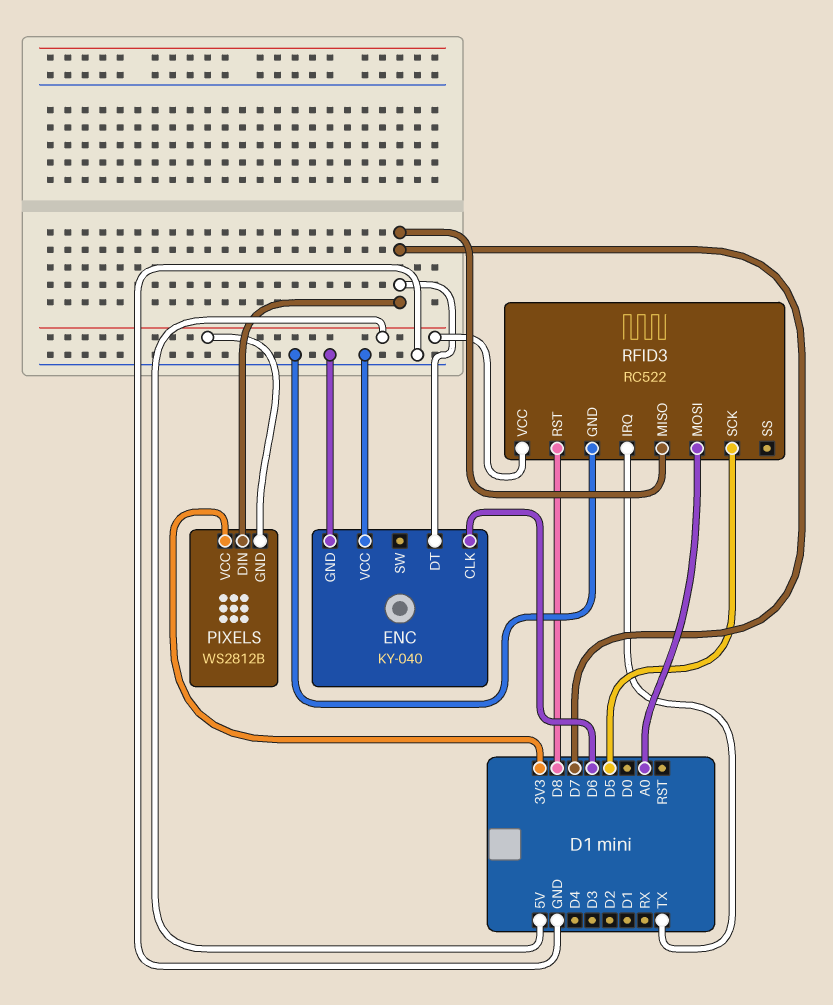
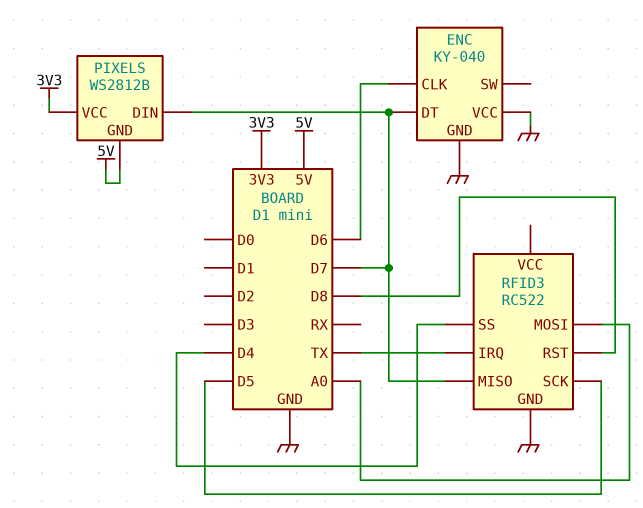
RFID3 pin SS: none -> D4
RFID3 pin VCC: 5V -> none

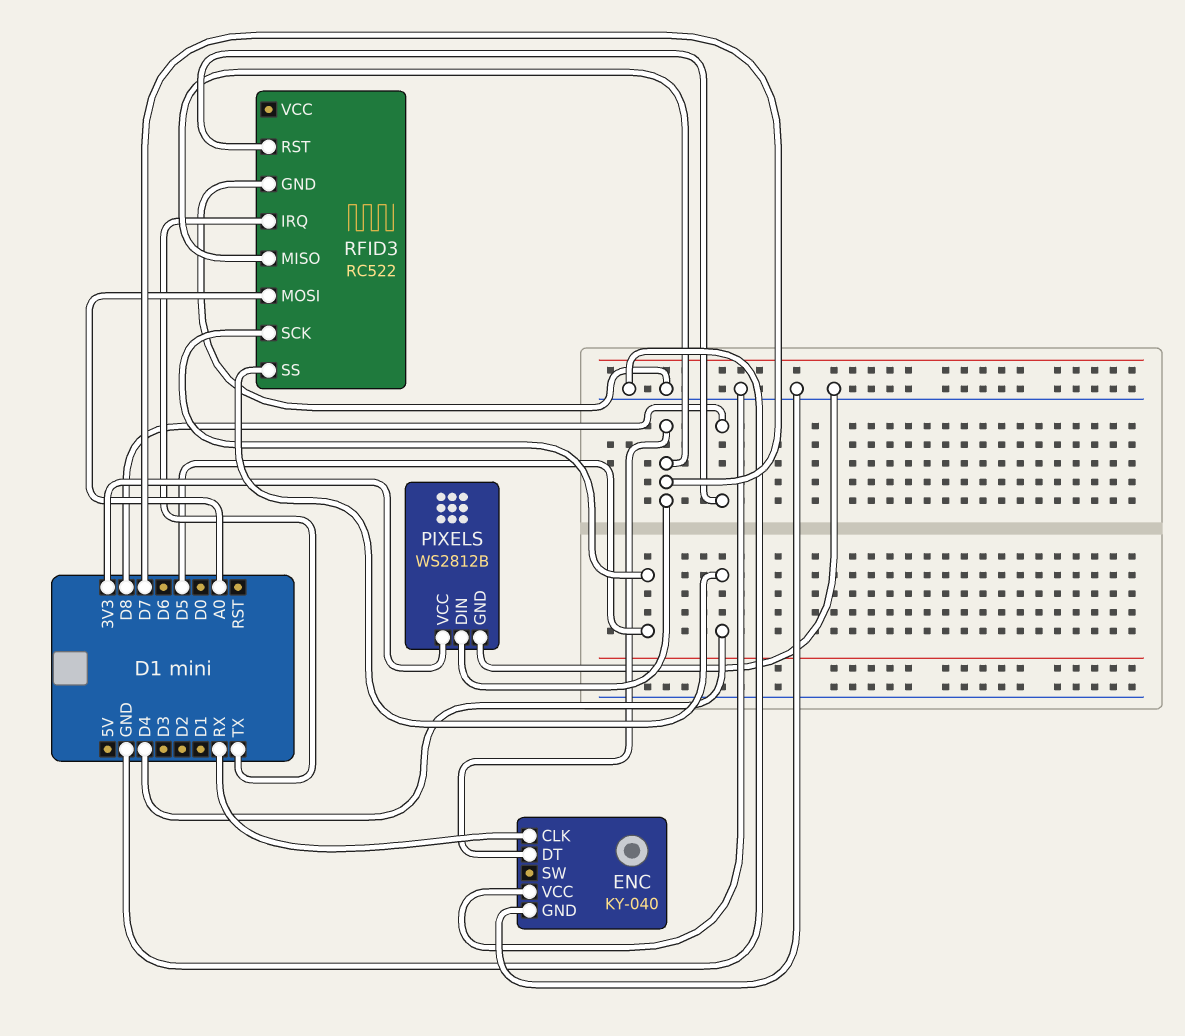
ENC pin CLK: D6 -> RX
PIXELS pin GND: 5V -> GND

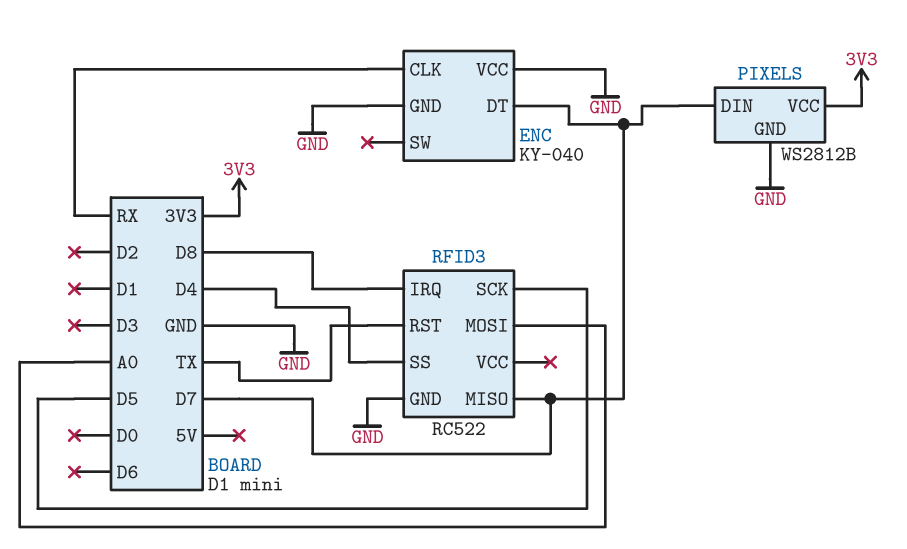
RFID3 pin IRQ: TX -> D8
RFID3 pin RST: D8 -> TX

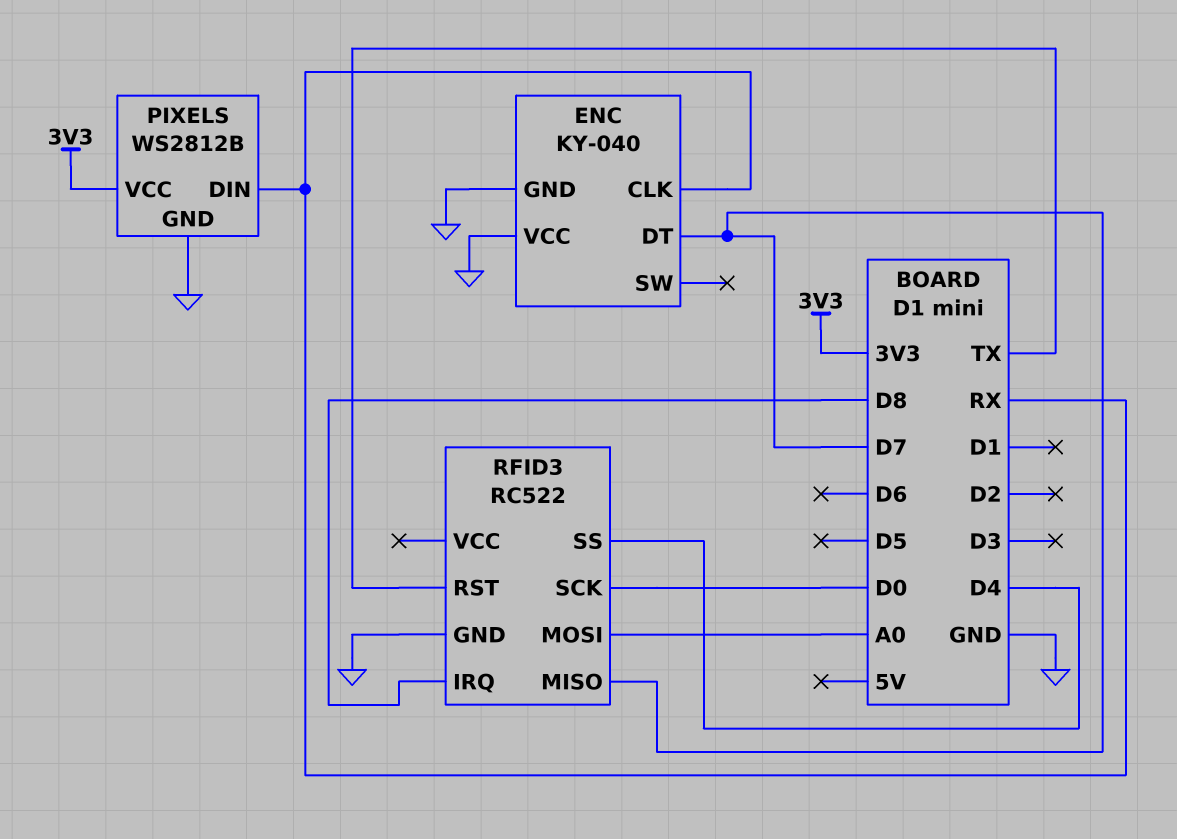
PIXELS pin DIN: D7 -> RX
RFID3 pin SCK: D5 -> D0

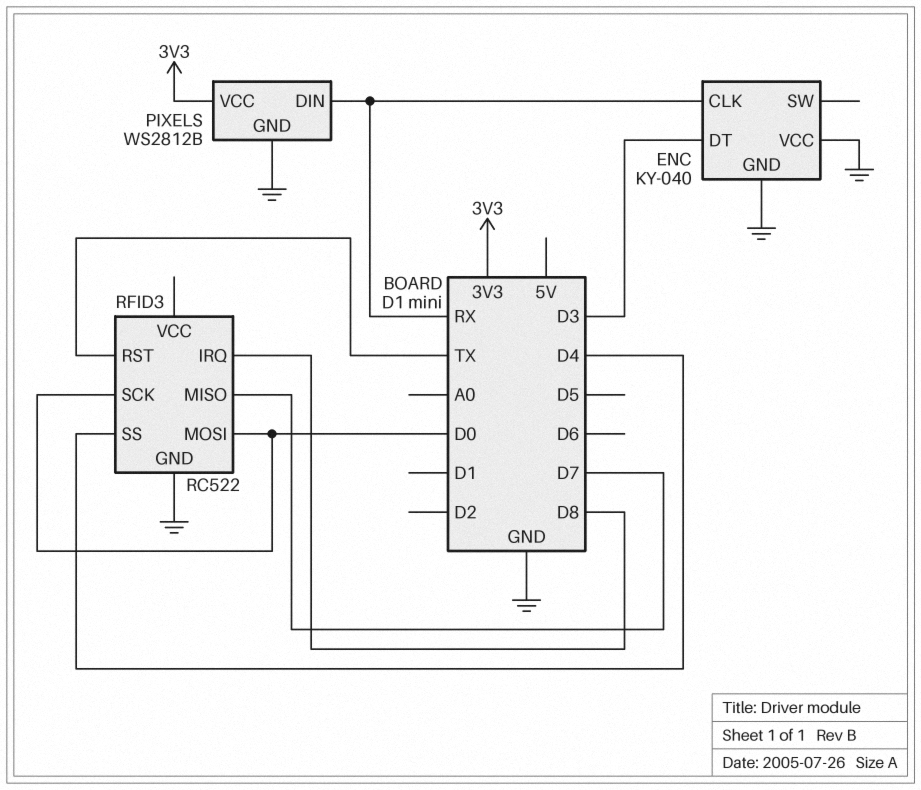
ENC pin DT: D7 -> D3
RFID3 pin MOSI: A0 -> D0

